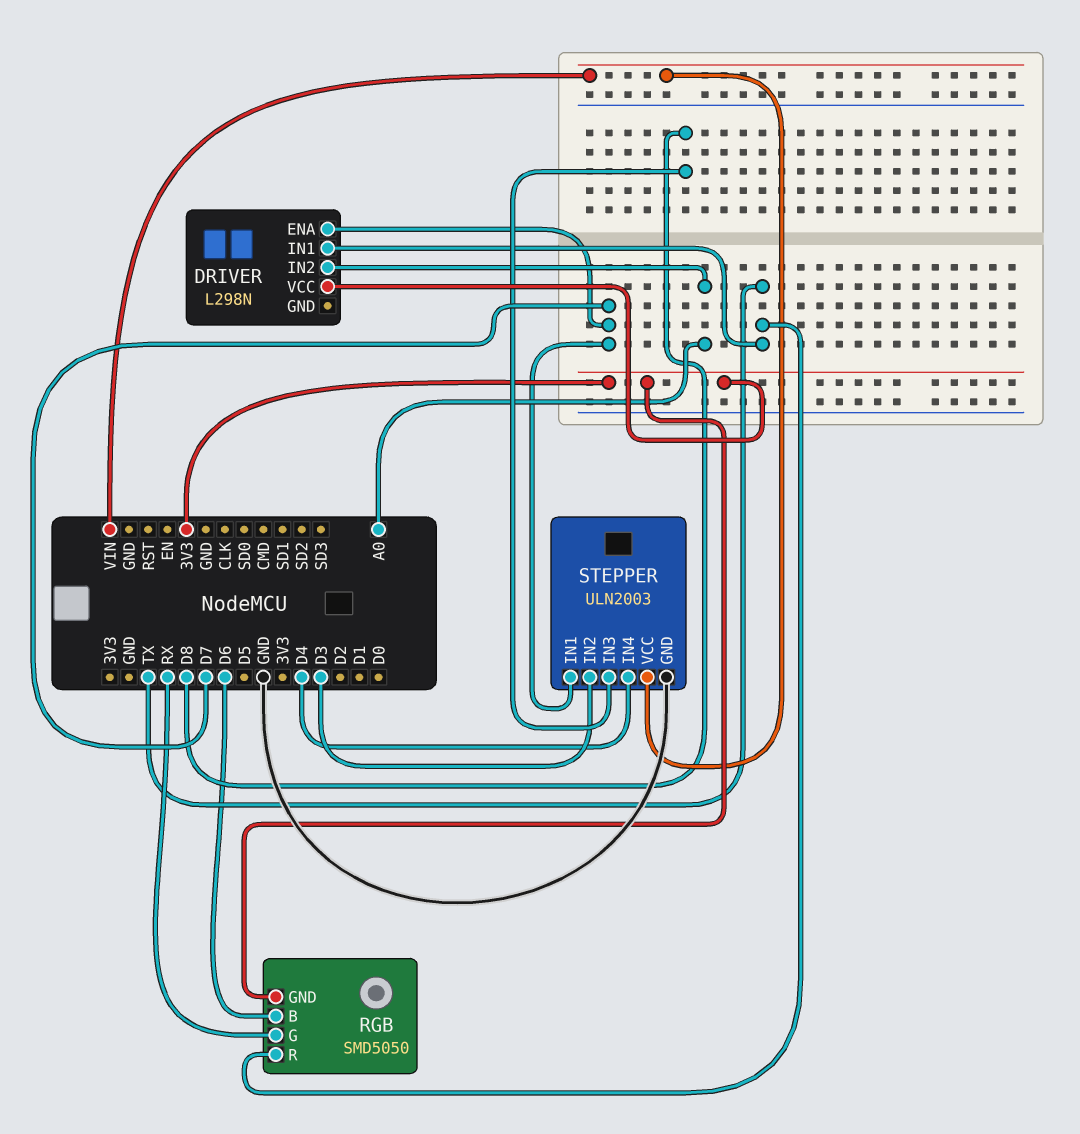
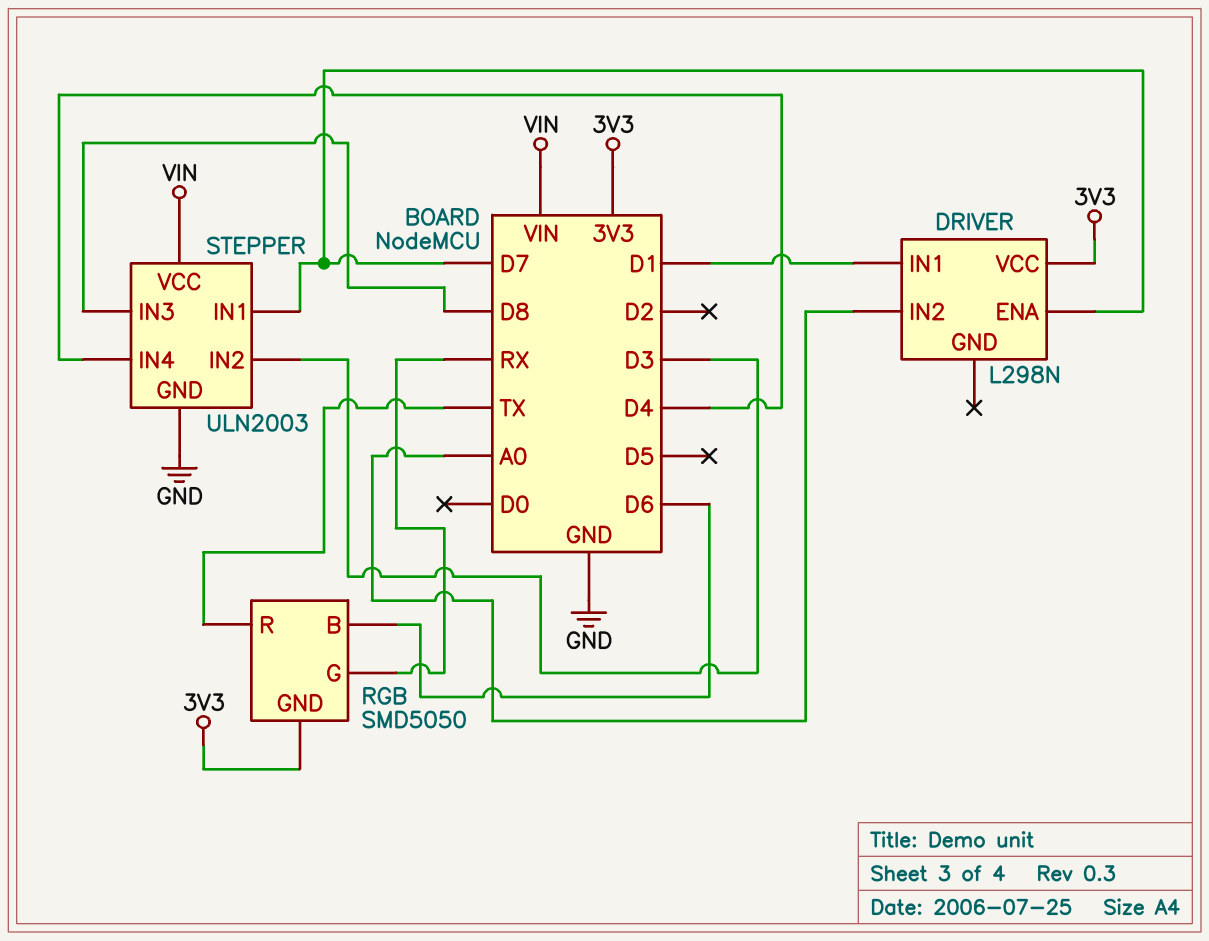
DRIVER pin IN1: TX -> D1

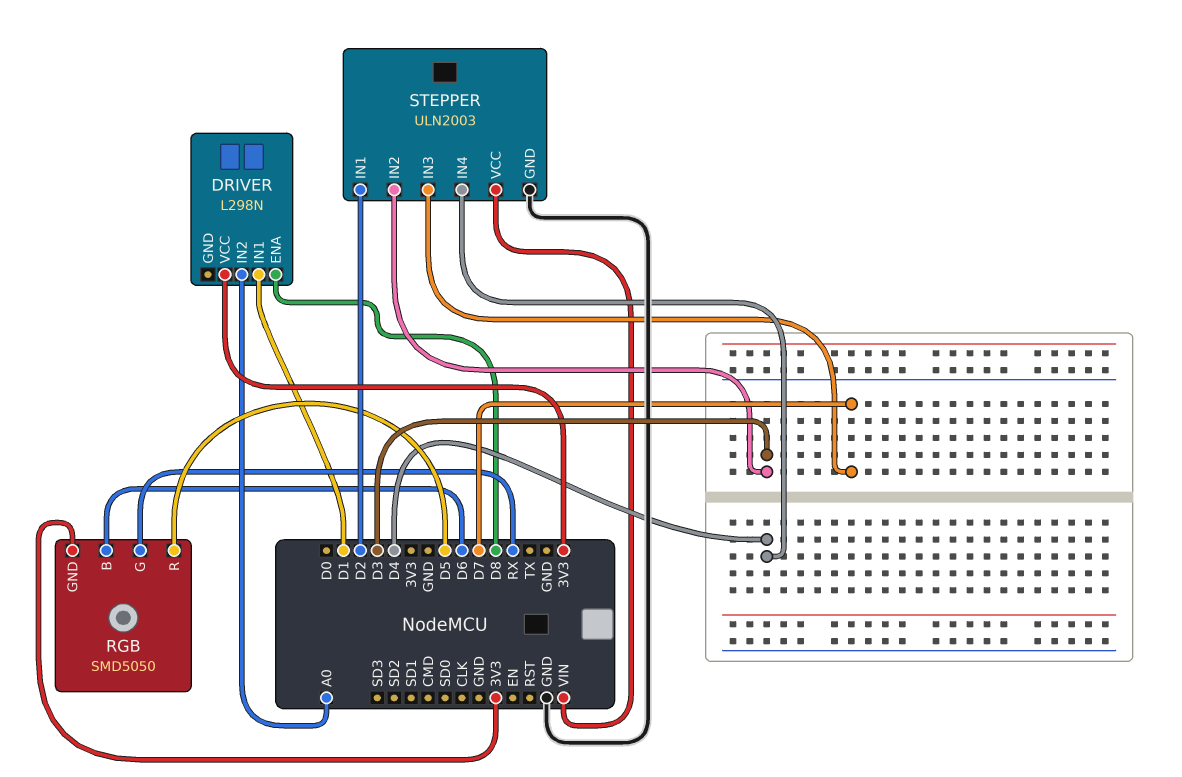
DRIVER pin ENA: D7 -> D8
RGB pin R: TX -> D5
STEPPER pin IN1: D7 -> D2
STEPPER pin IN3: D8 -> D7

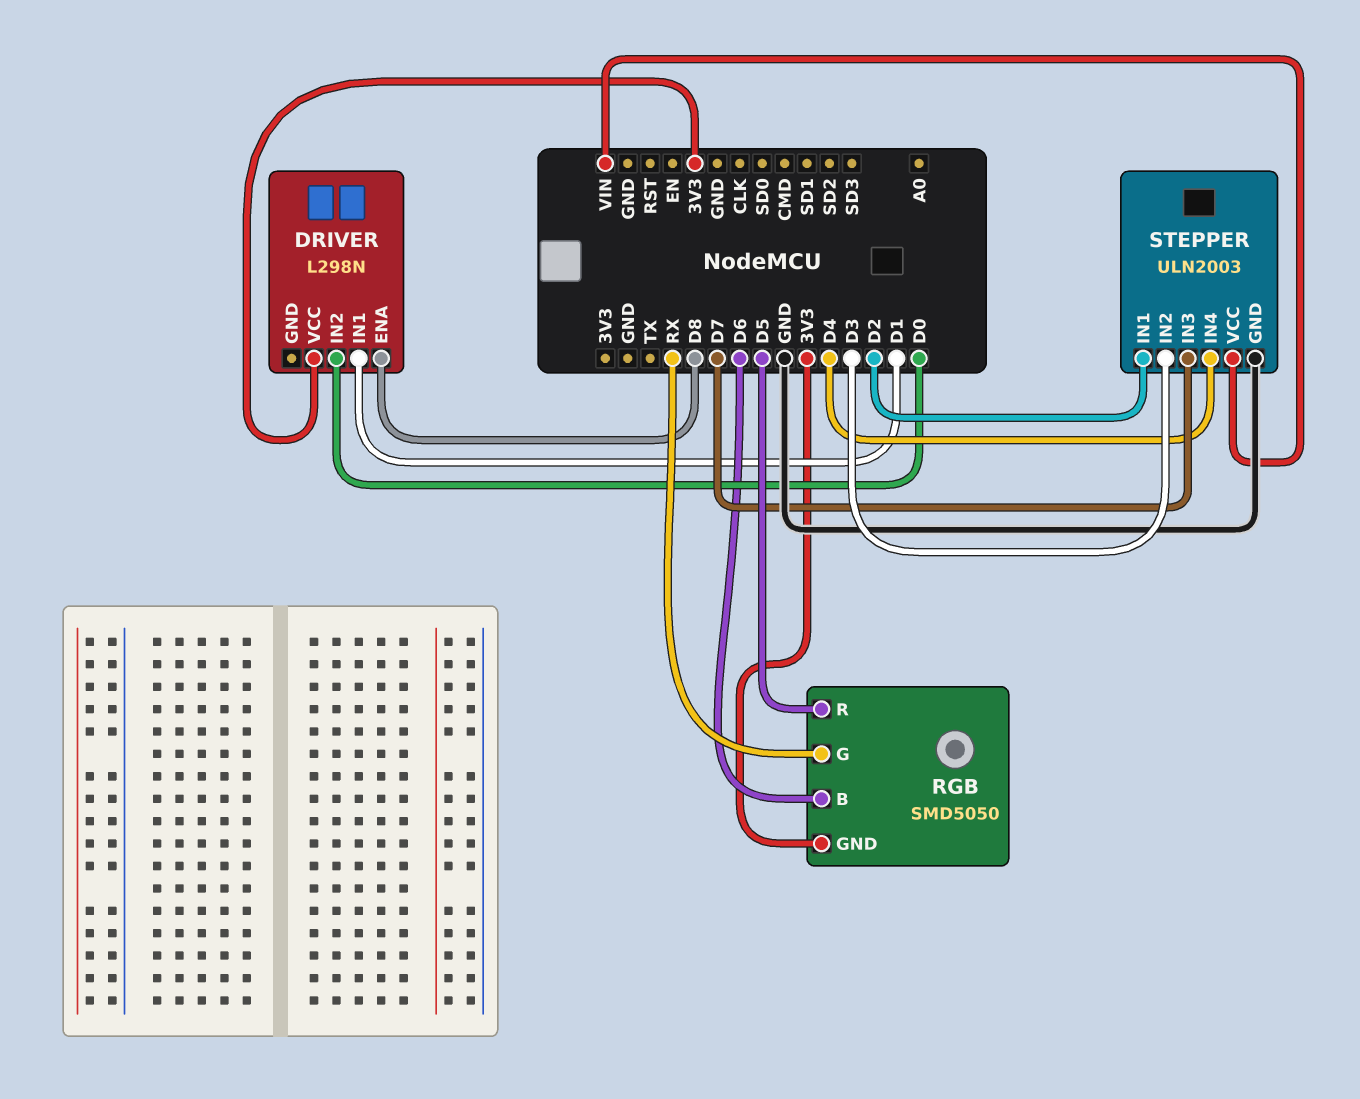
DRIVER pin IN2: A0 -> D0

